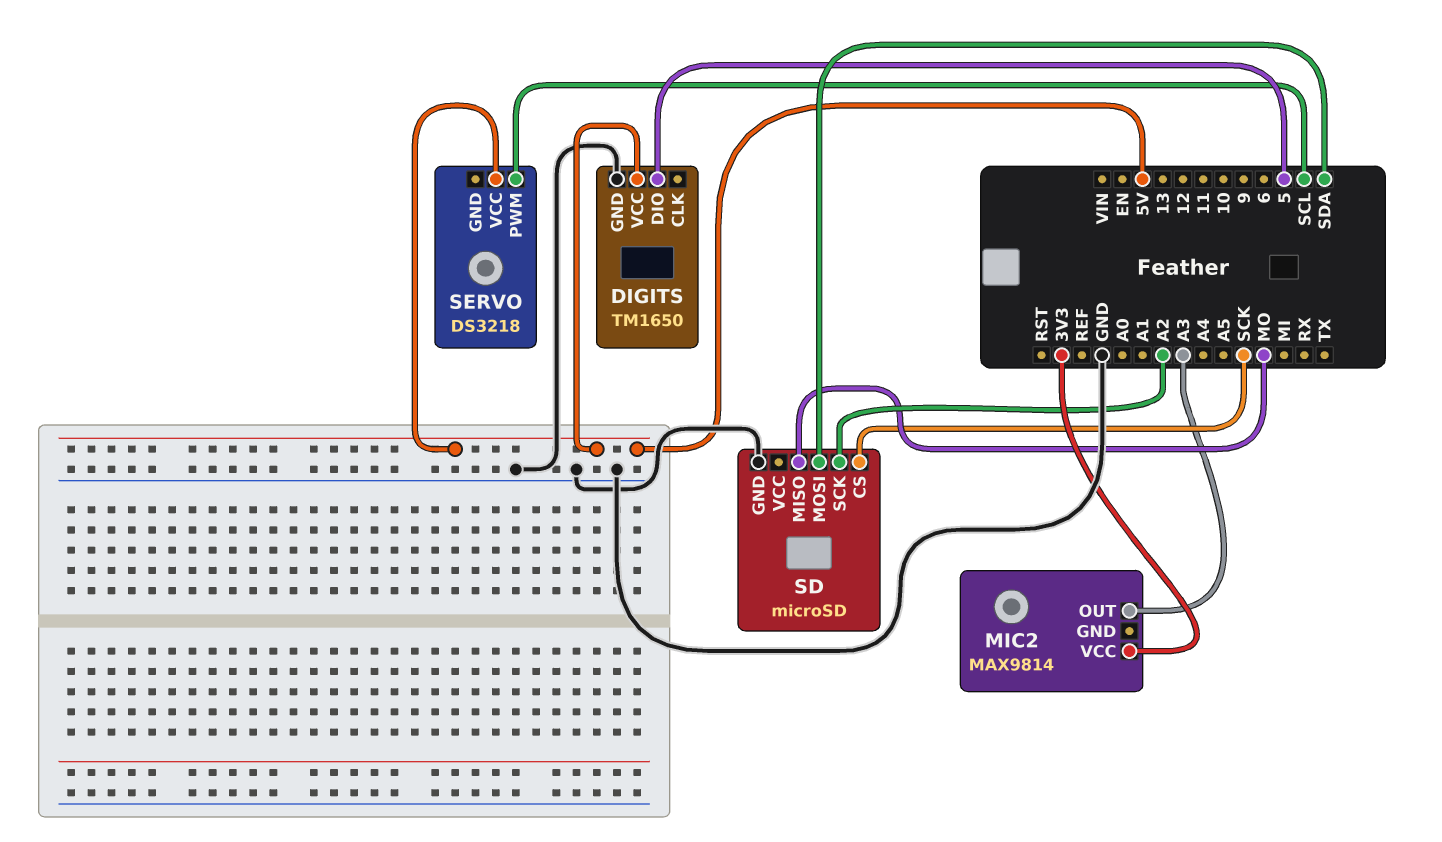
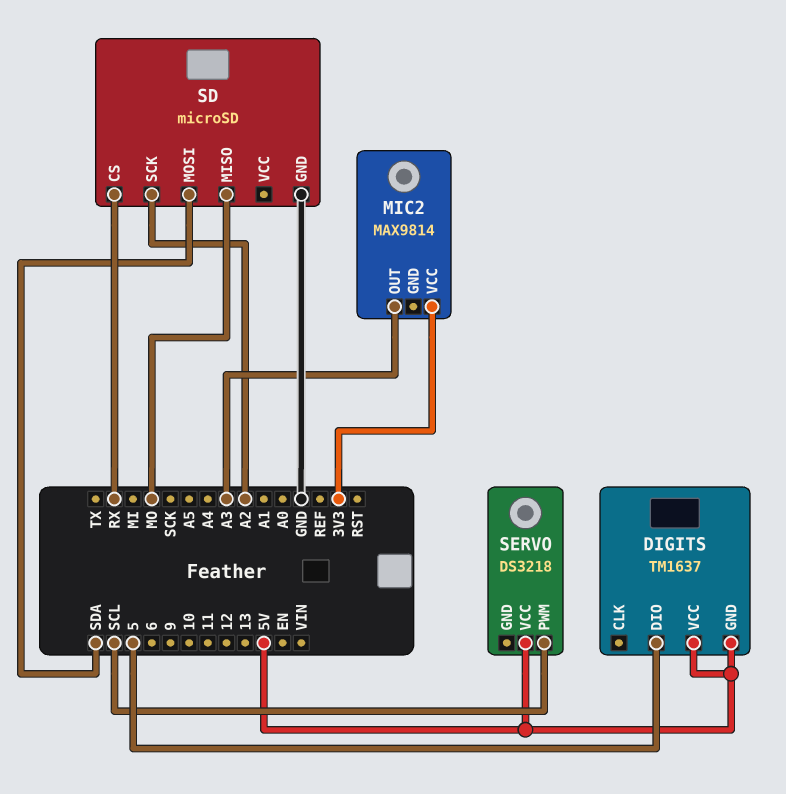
DIGITS: TM1650 -> TM1637
DIGITS pin GND: GND -> 5V
SD pin CS: SCK -> RX

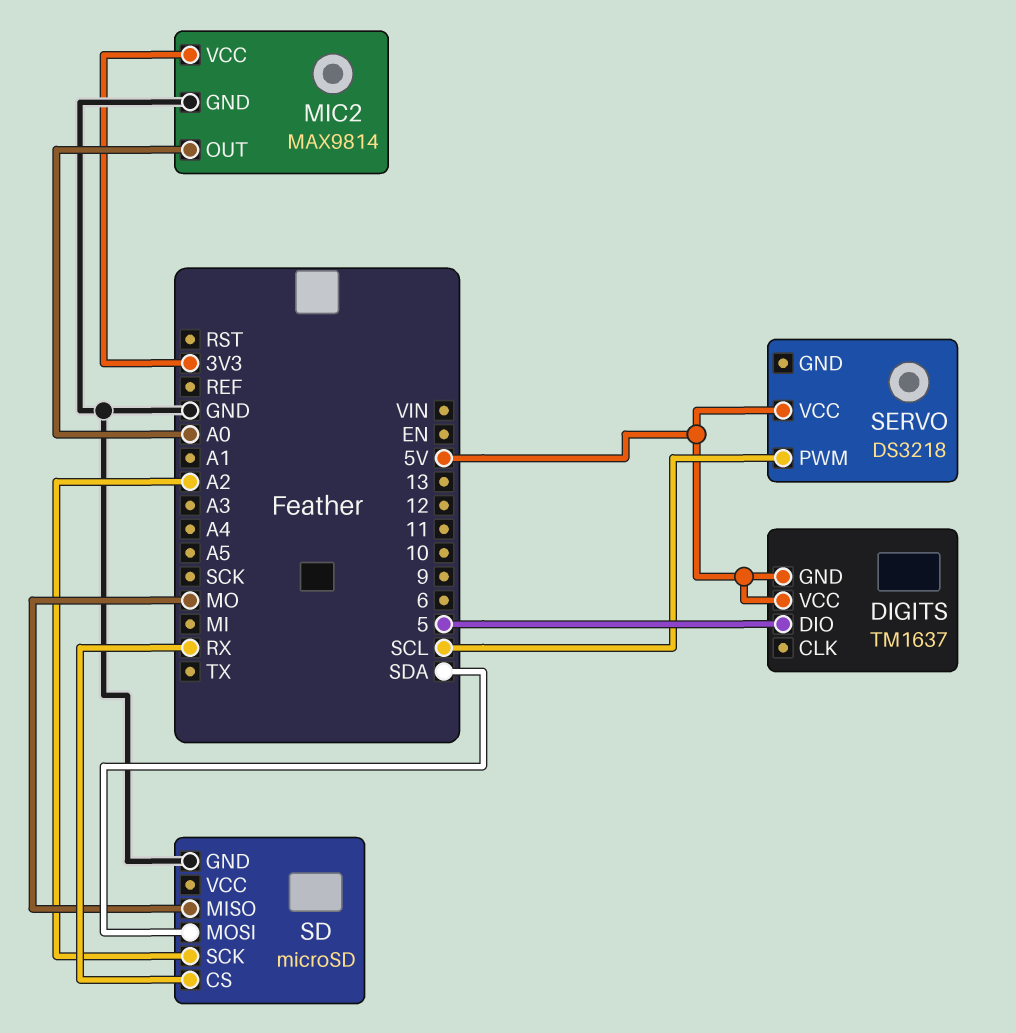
MIC2 pin GND: none -> GND
MIC2 pin OUT: A3 -> A0

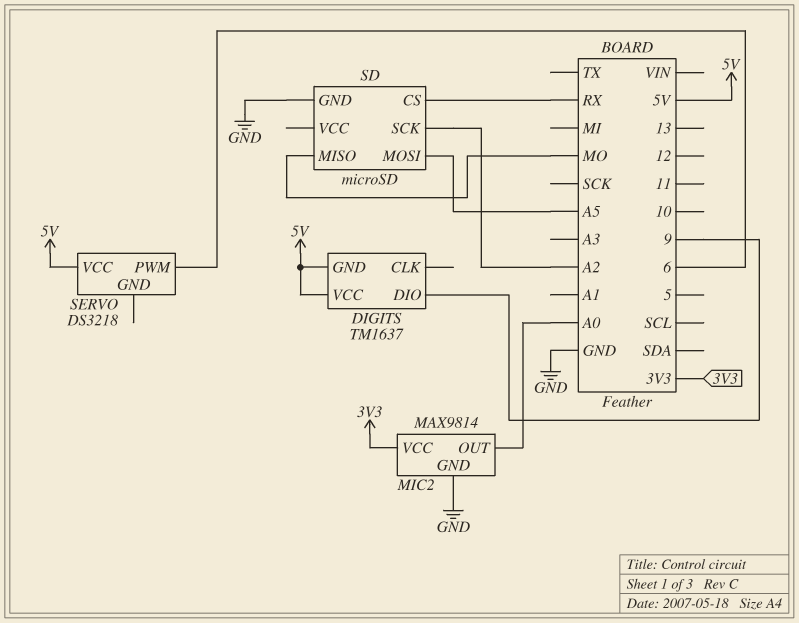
DIGITS pin DIO: 5 -> 9
SD pin MOSI: SDA -> A5
SERVO pin PWM: SCL -> 6

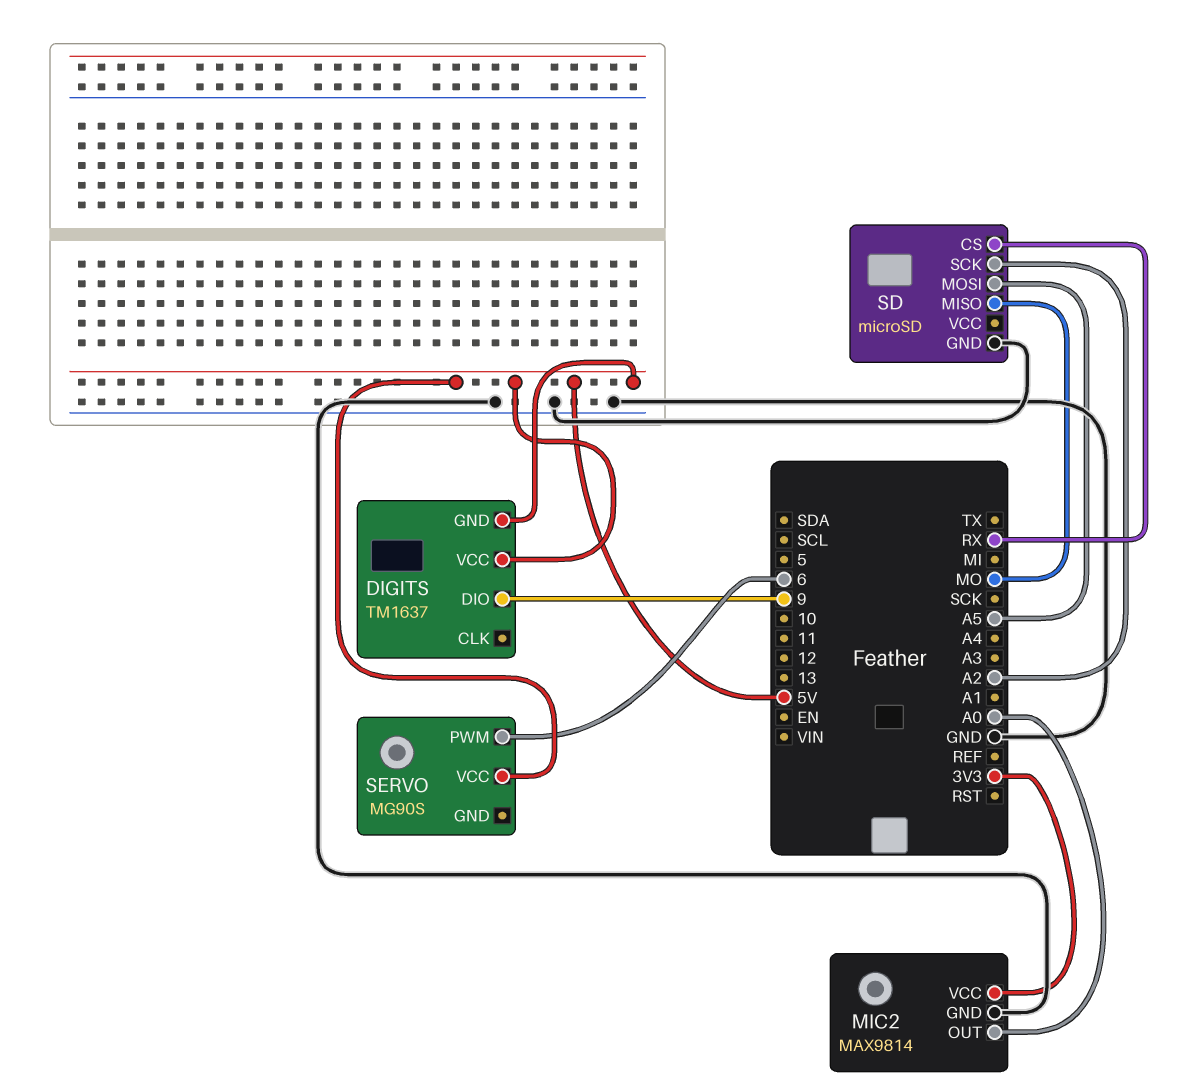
SERVO: DS3218 -> MG90S

